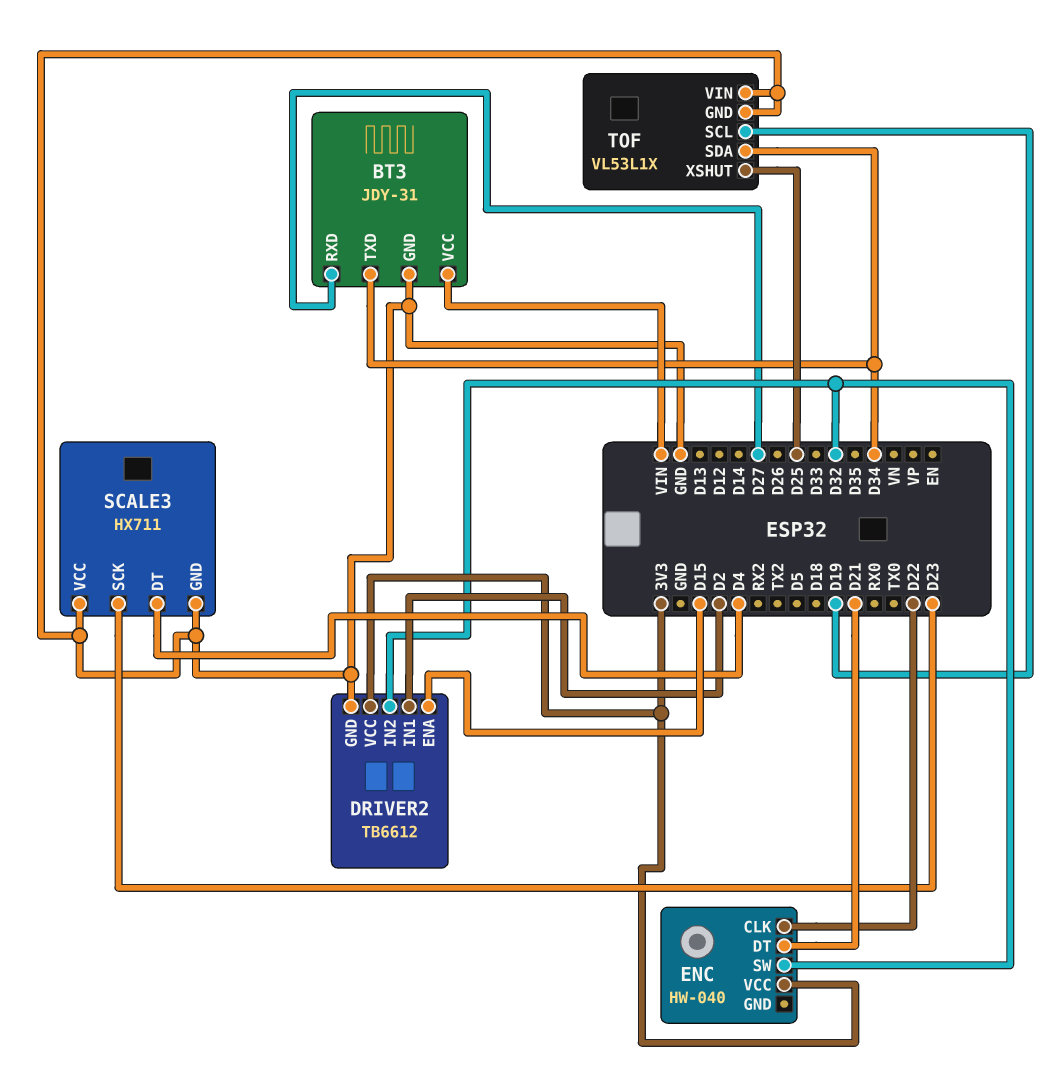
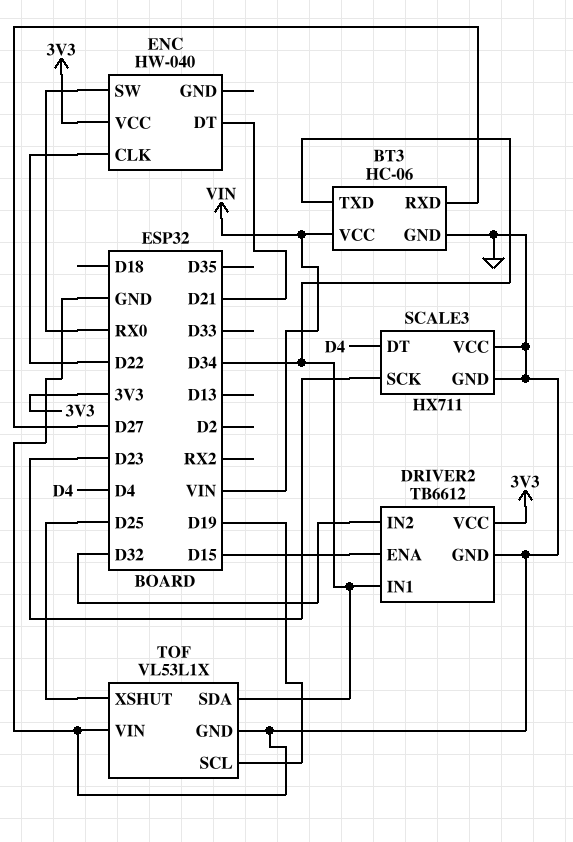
BT3: JDY-31 -> HC-06
DRIVER2 pin IN1: D2 -> D34
ENC pin SW: D32 -> RX0

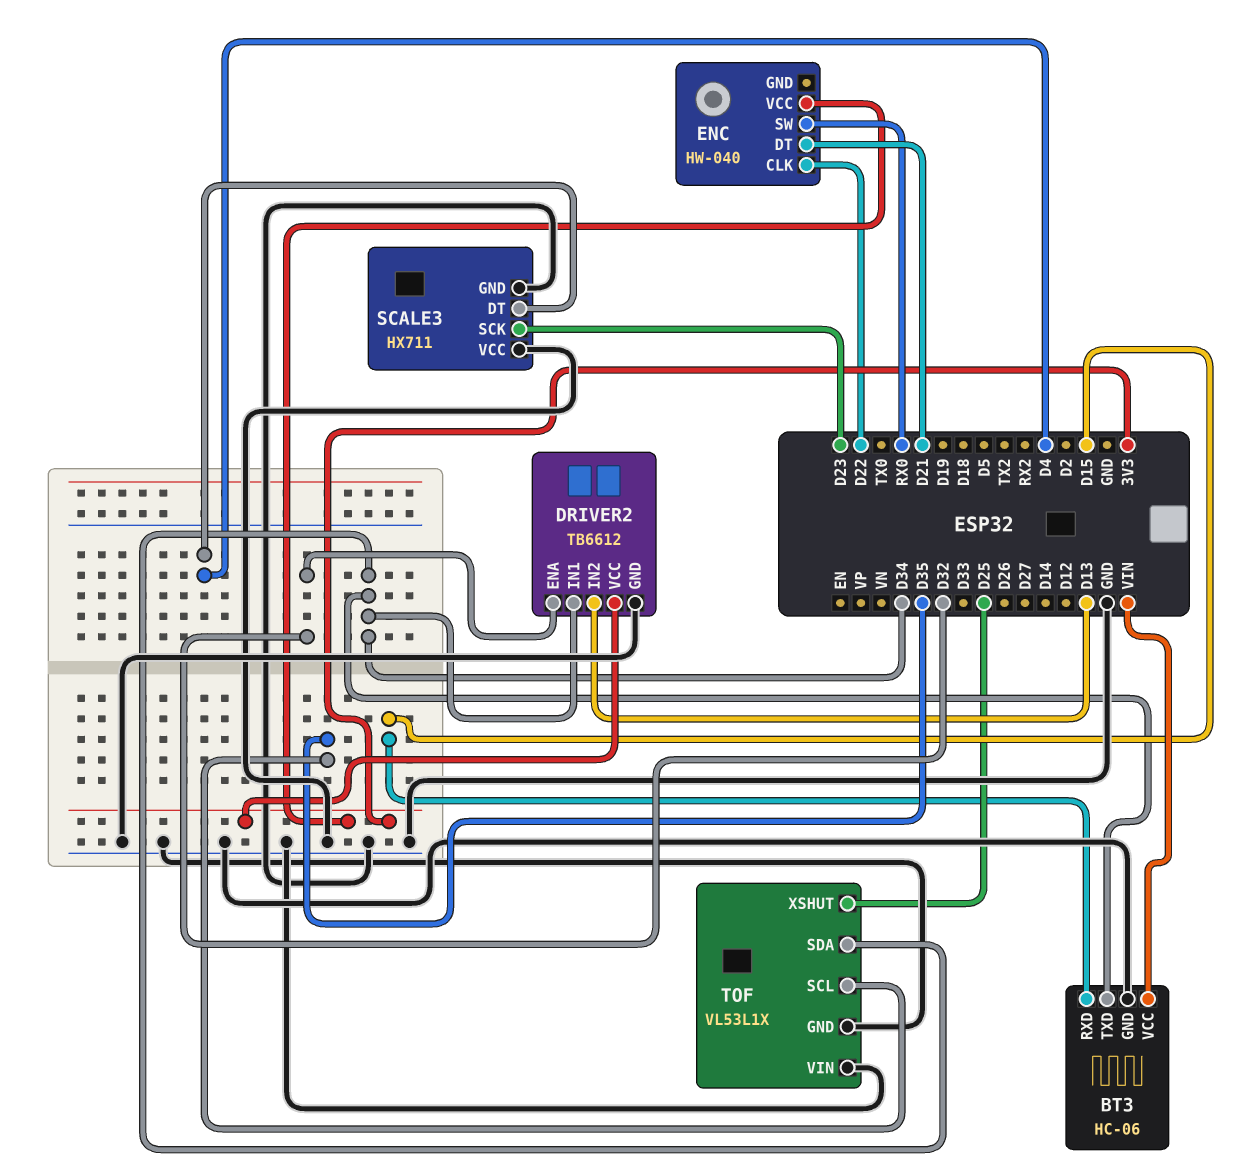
BT3 pin RXD: D27 -> D15
DRIVER2 pin ENA: D15 -> D32
DRIVER2 pin IN2: D32 -> D13
TOF pin SCL: D19 -> D35

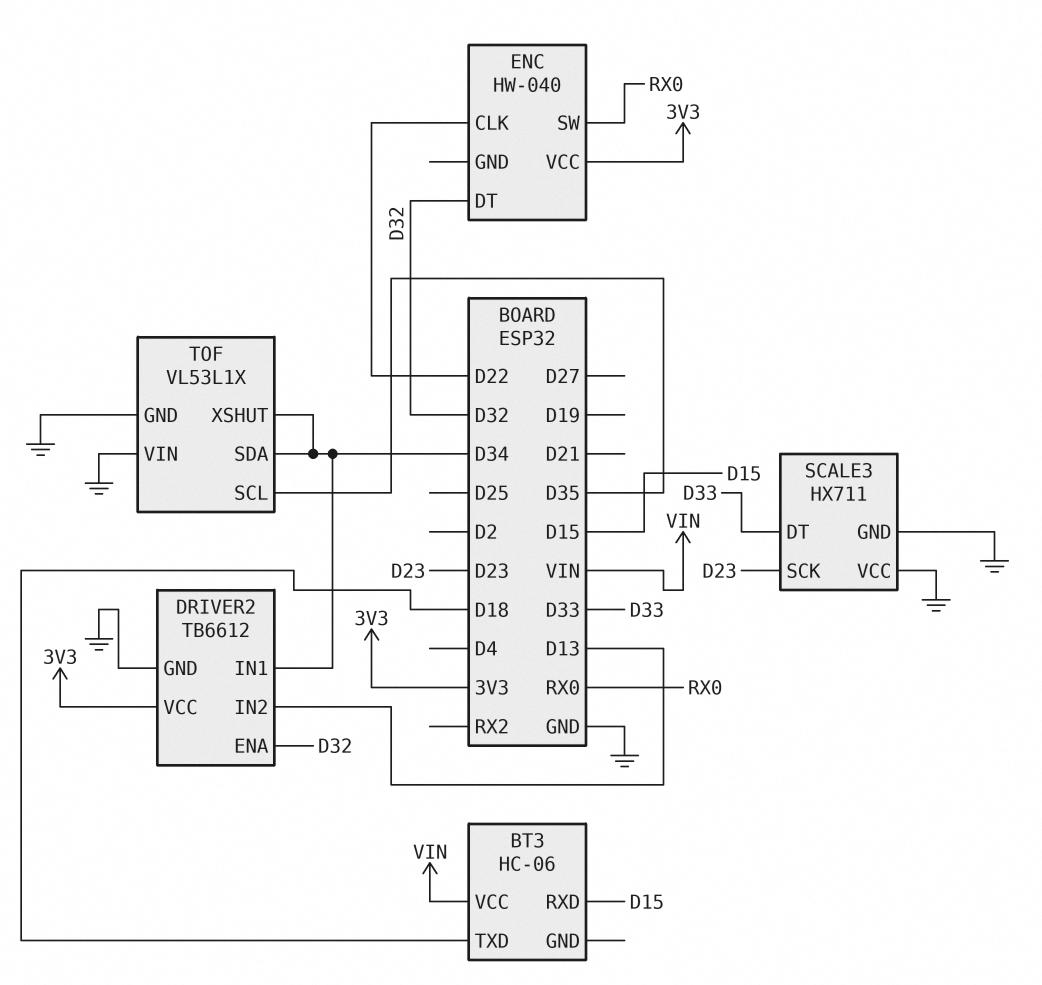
BT3 pin GND: GND -> none
BT3 pin TXD: D34 -> D18
ENC pin DT: D21 -> D32
SCALE3 pin DT: D4 -> D33
TOF pin XSHUT: D25 -> D34

